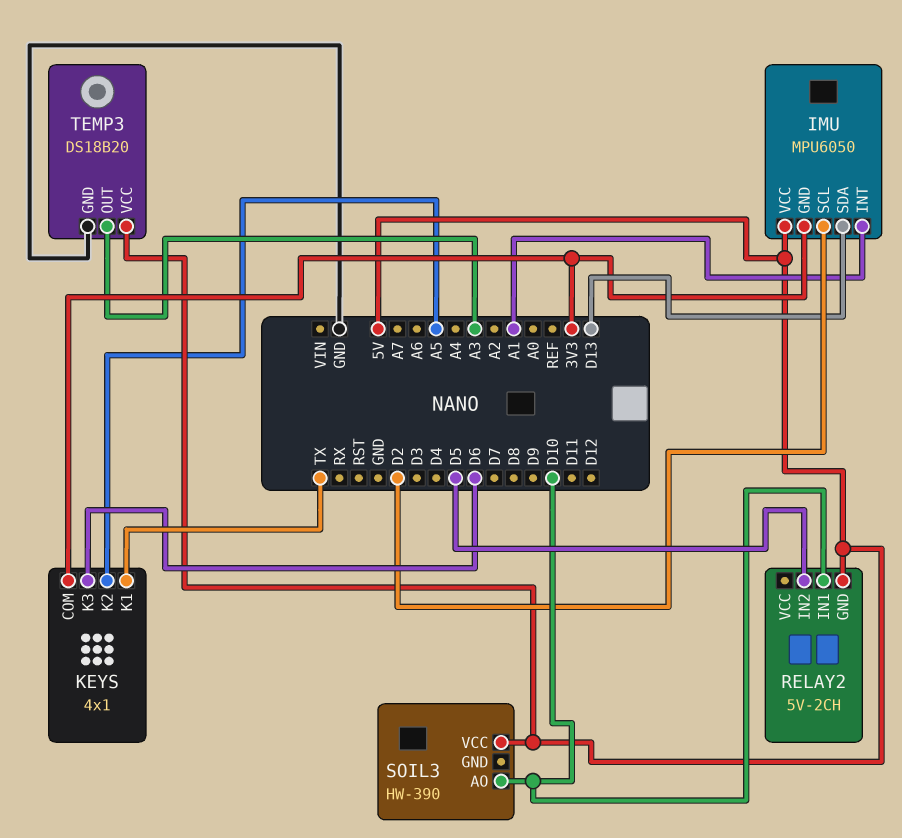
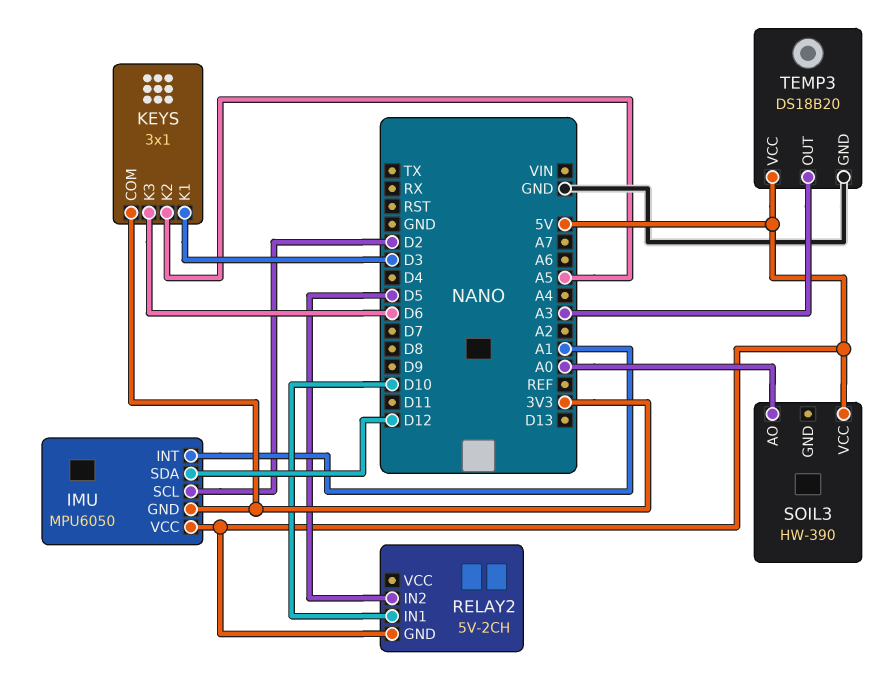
IMU pin SDA: D13 -> D12
KEYS: 4x1 -> 3x1
KEYS pin K1: TX -> D3
SOIL3 pin AO: D10 -> A0

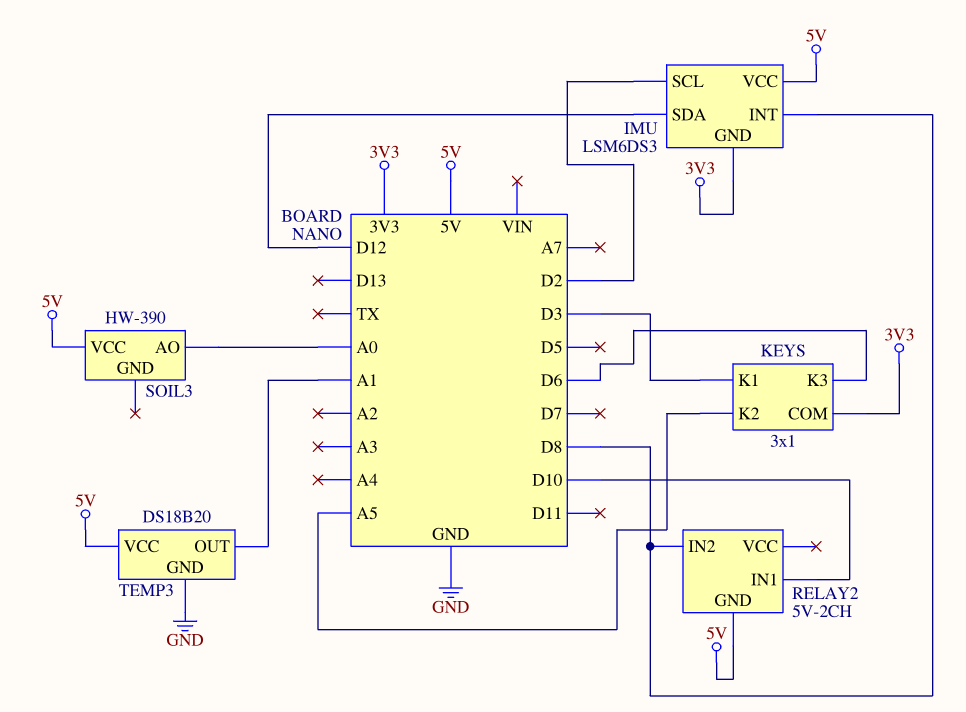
IMU: MPU6050 -> LSM6DS3
IMU pin INT: A1 -> D8
RELAY2 pin IN2: D5 -> D8
TEMP3 pin OUT: A3 -> A1

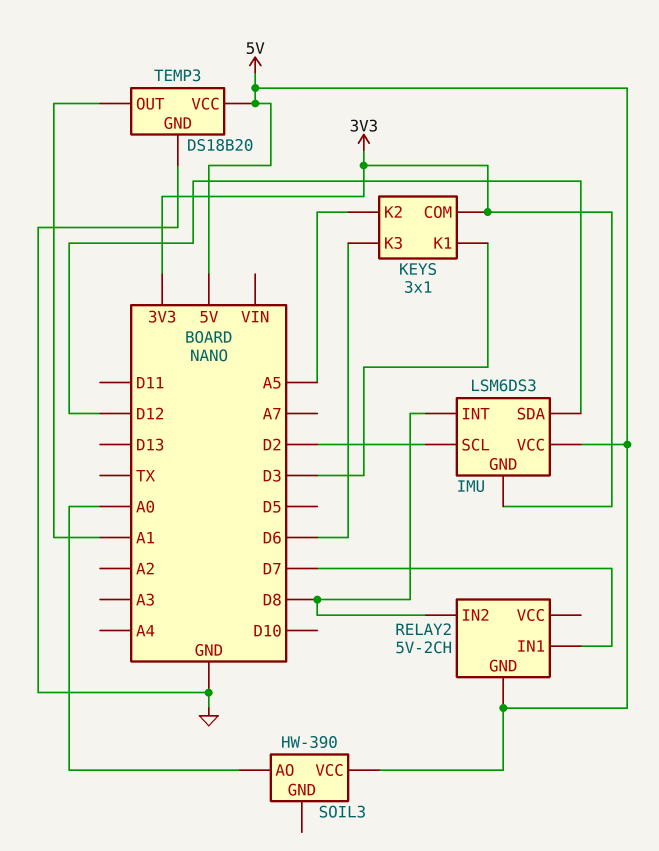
RELAY2 pin IN1: D10 -> D7

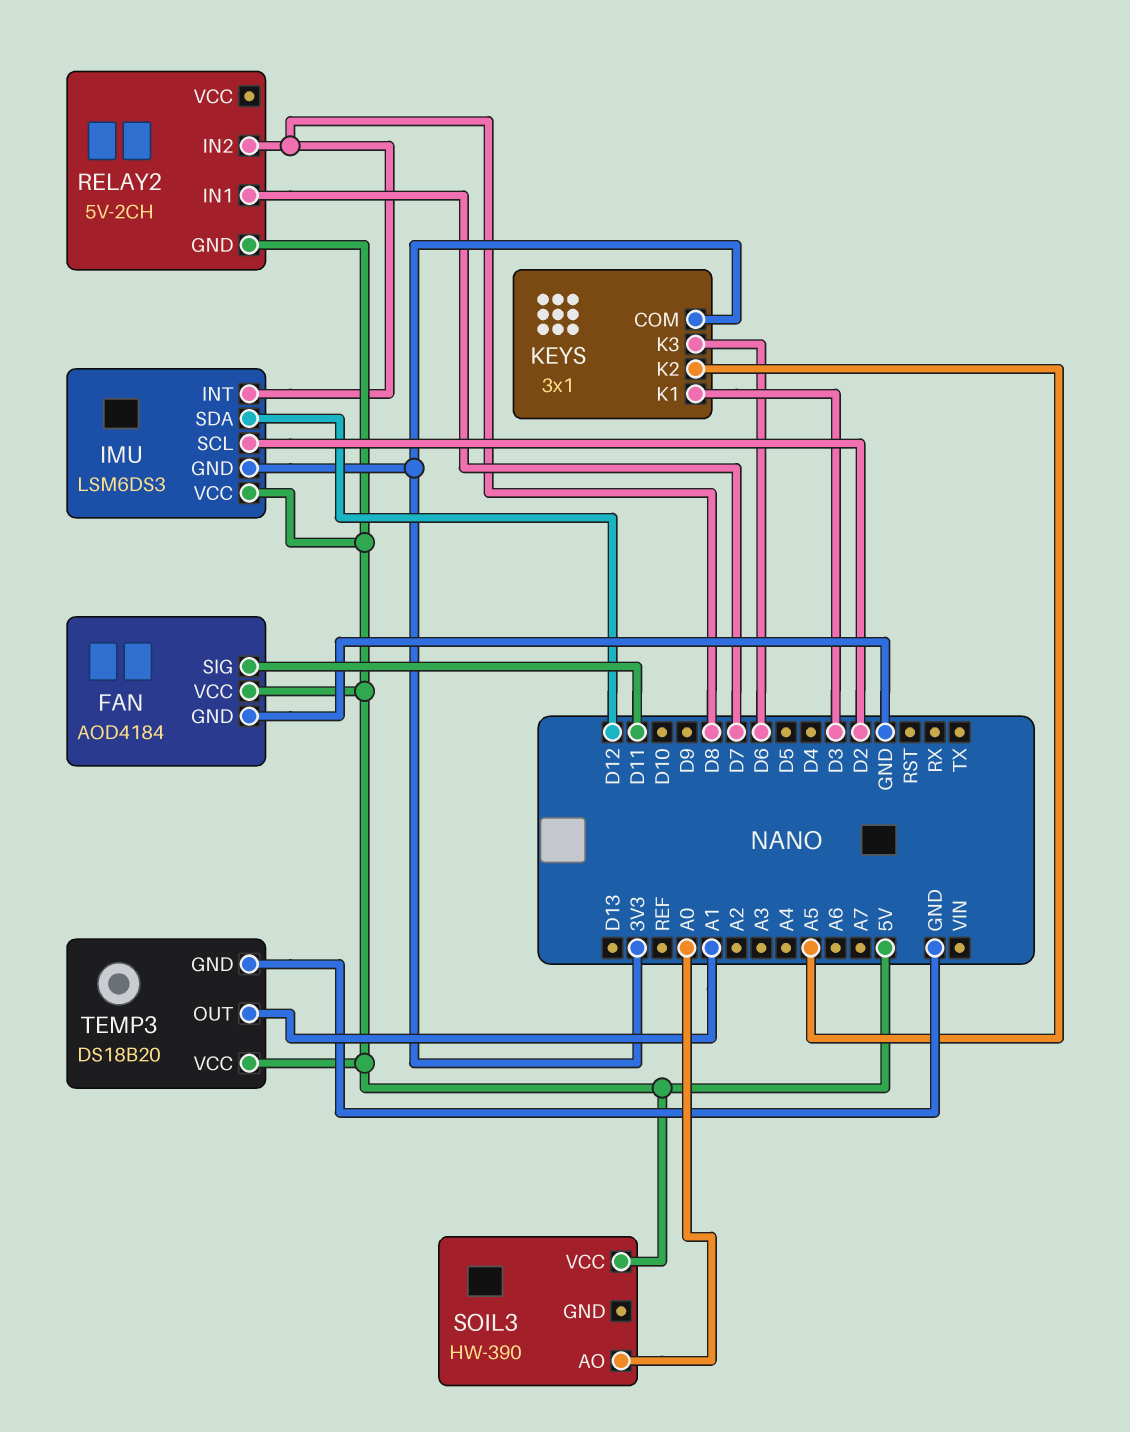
FAN: none -> AOD4184
FAN pin GND: none -> GND
FAN pin SIG: none -> D11
FAN pin VCC: none -> 5V

